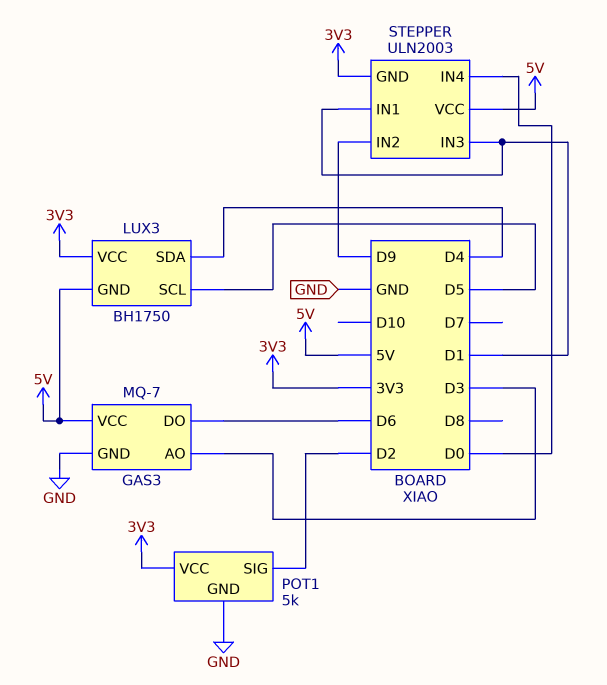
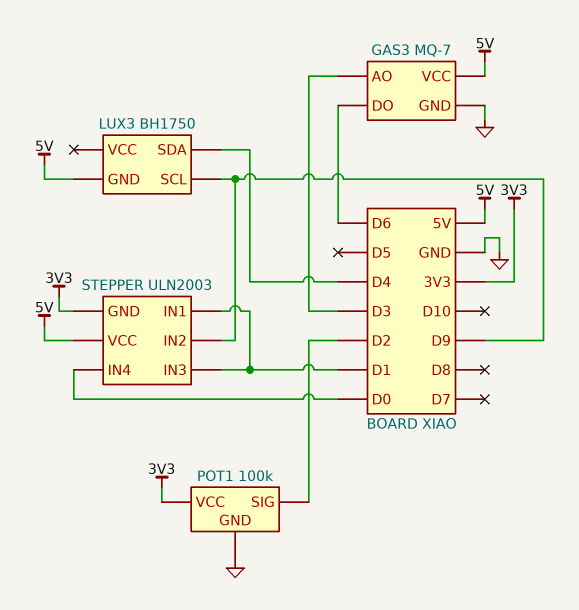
LUX3 pin SCL: D5 -> D9
LUX3 pin VCC: 3V3 -> none
POT1: 5k -> 100k

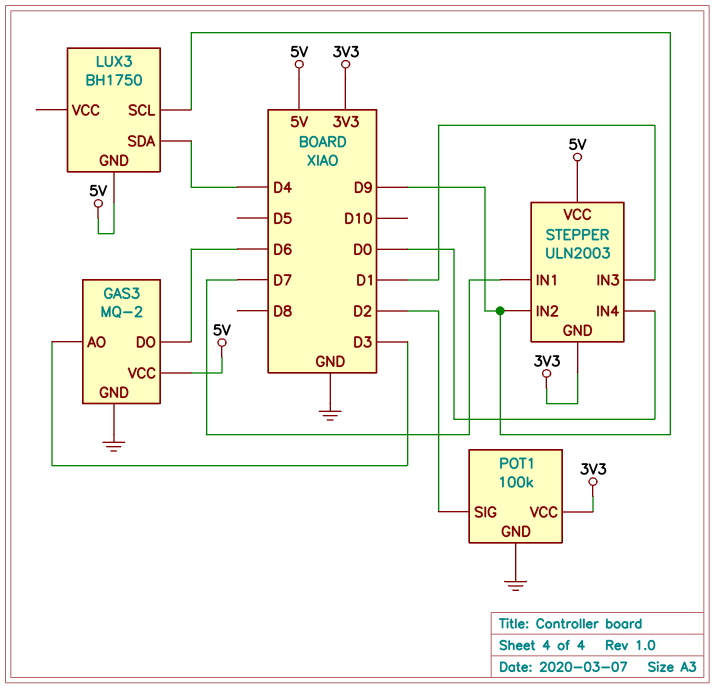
GAS3: MQ-7 -> MQ-2
STEPPER pin IN1: D1 -> D7

